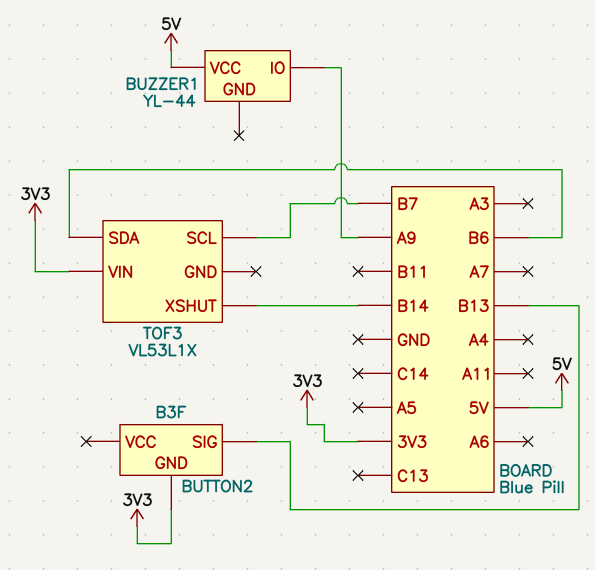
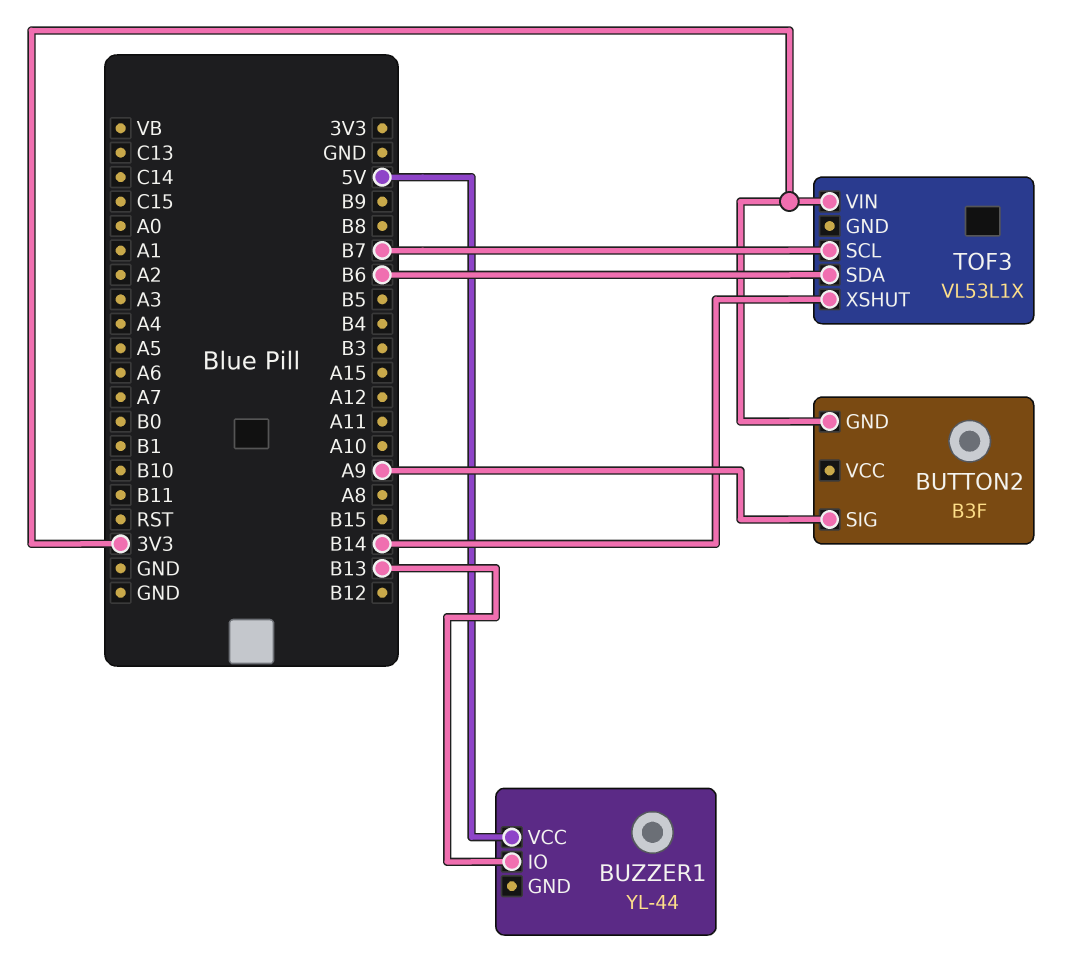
BUTTON2 pin SIG: B13 -> A9
BUZZER1 pin IO: A9 -> B13

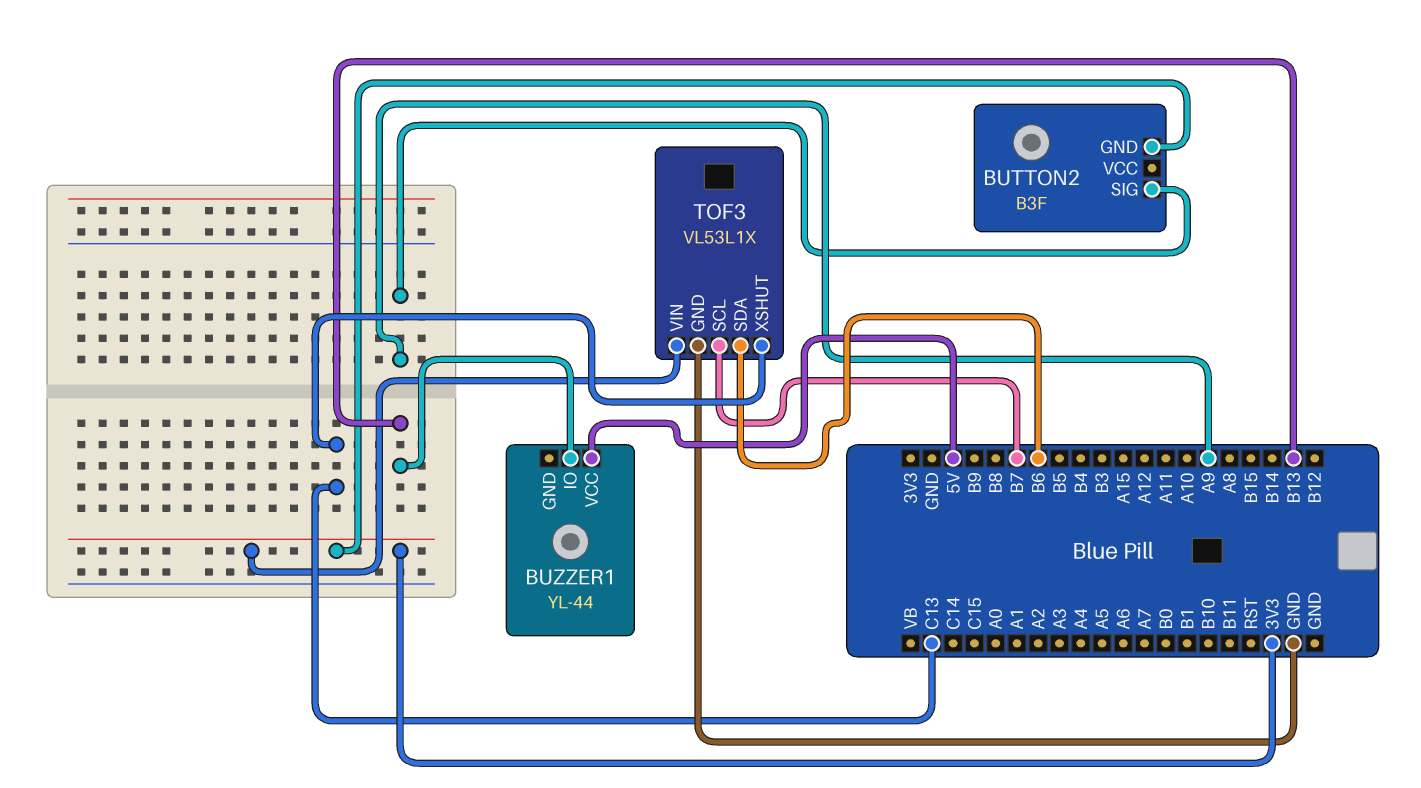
TOF3 pin GND: none -> GND
TOF3 pin XSHUT: B14 -> C13

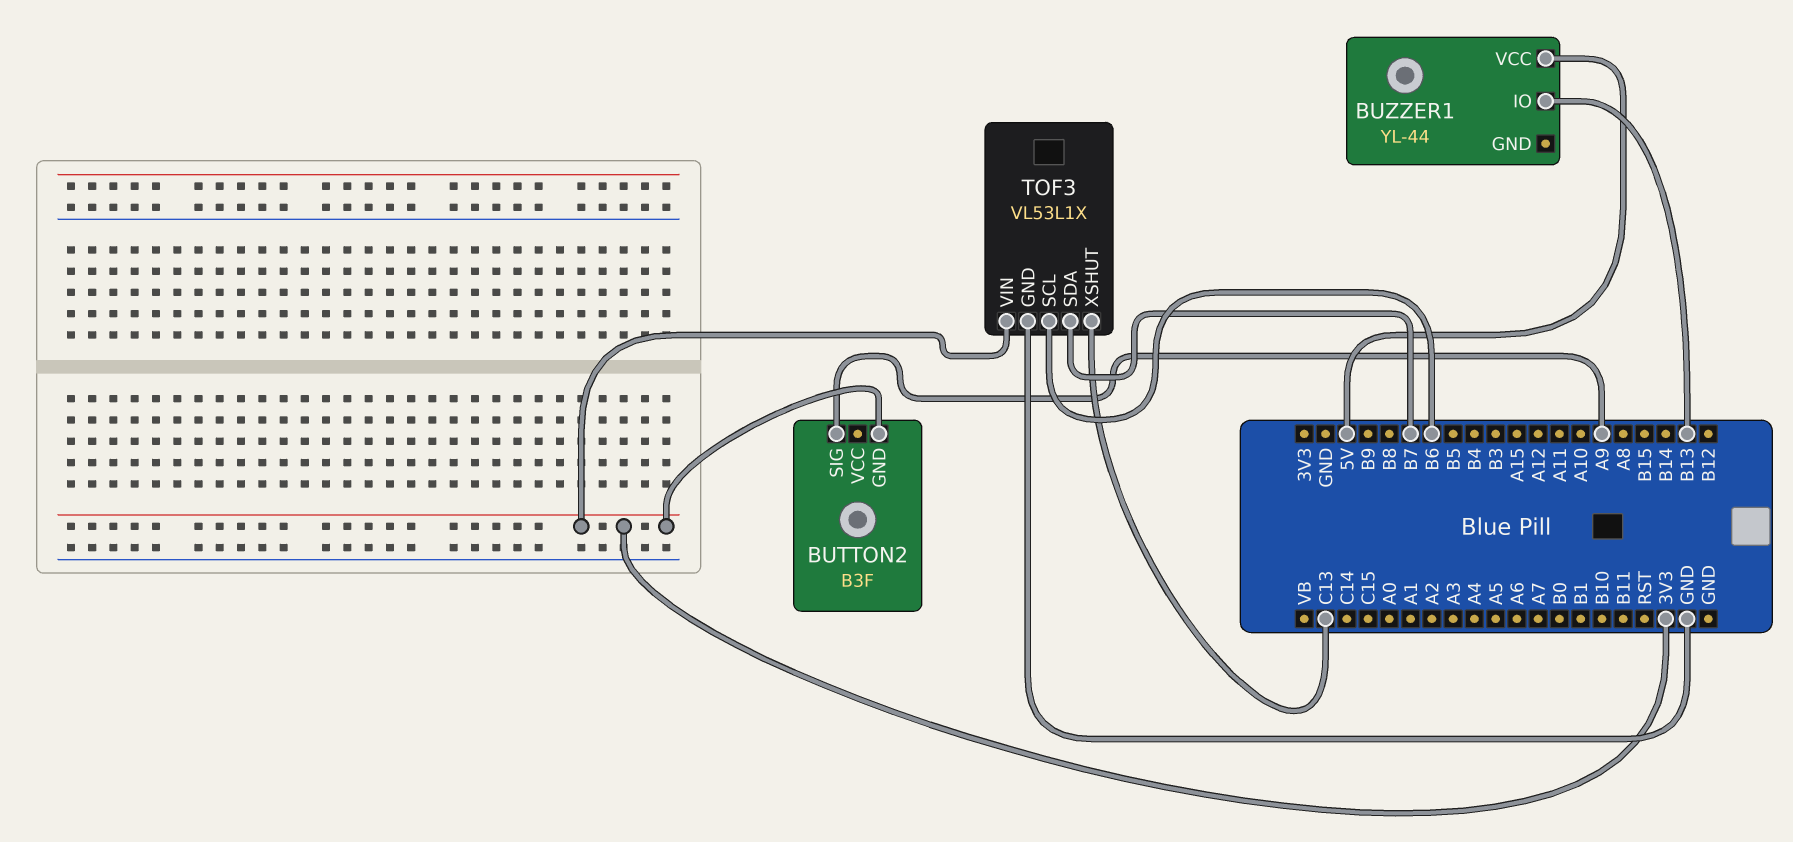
TOF3 pin SCL: B7 -> B6
TOF3 pin SDA: B6 -> B7

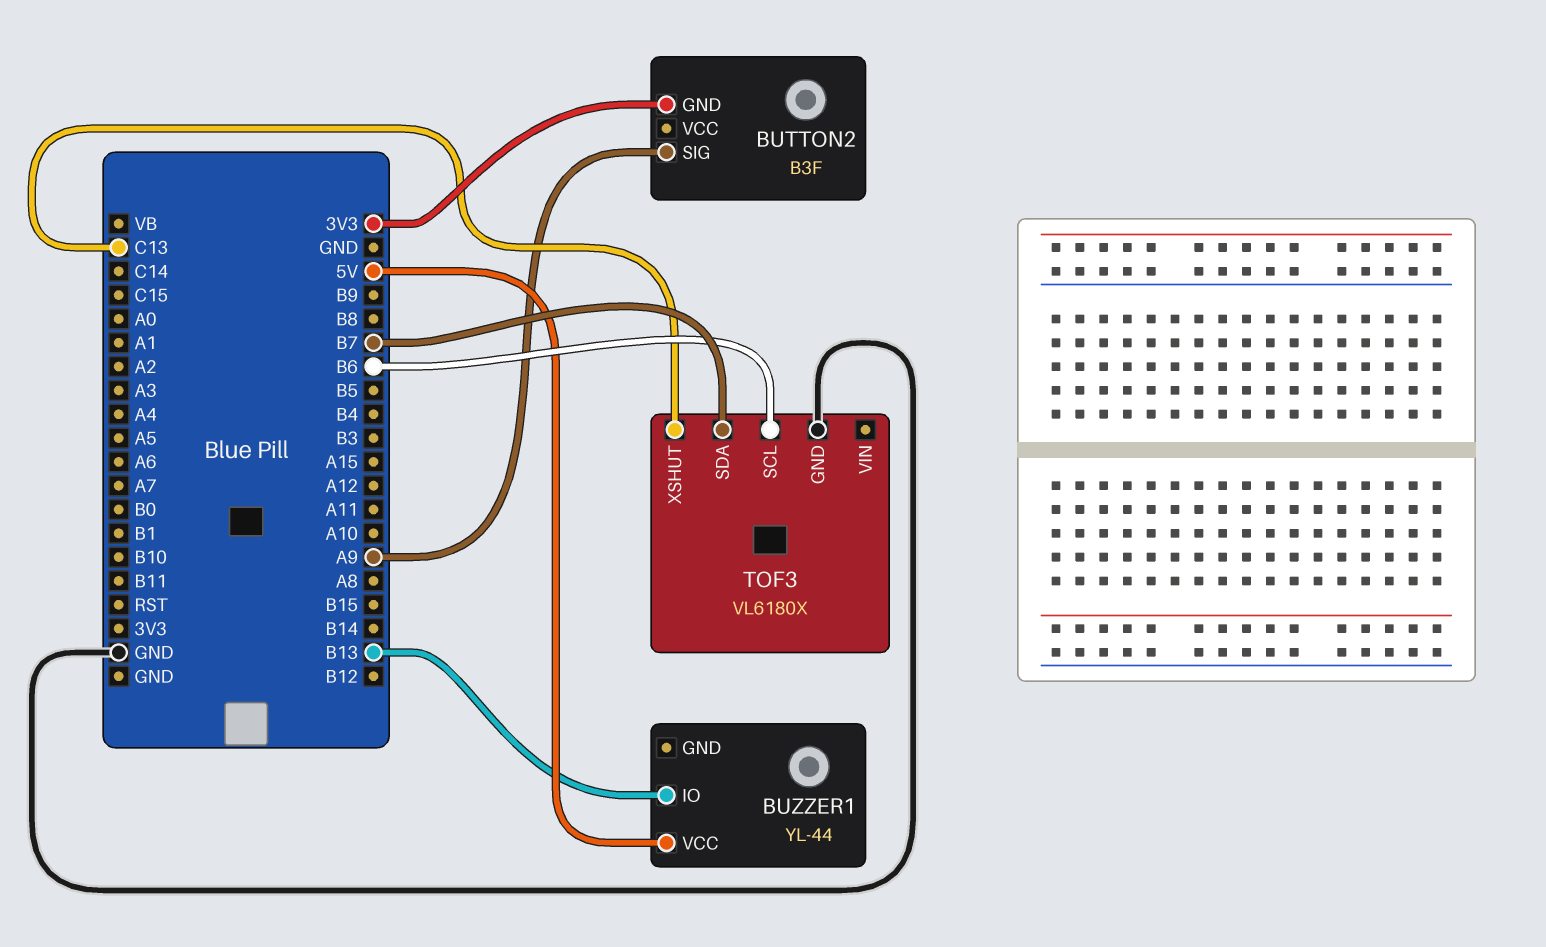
TOF3: VL53L1X -> VL6180X
TOF3 pin VIN: 3V3 -> none

